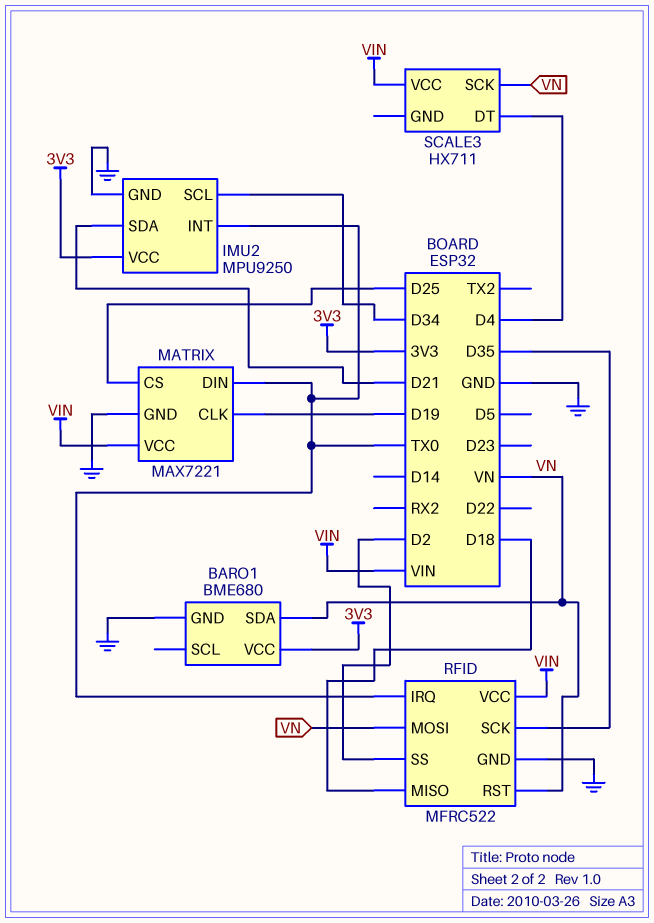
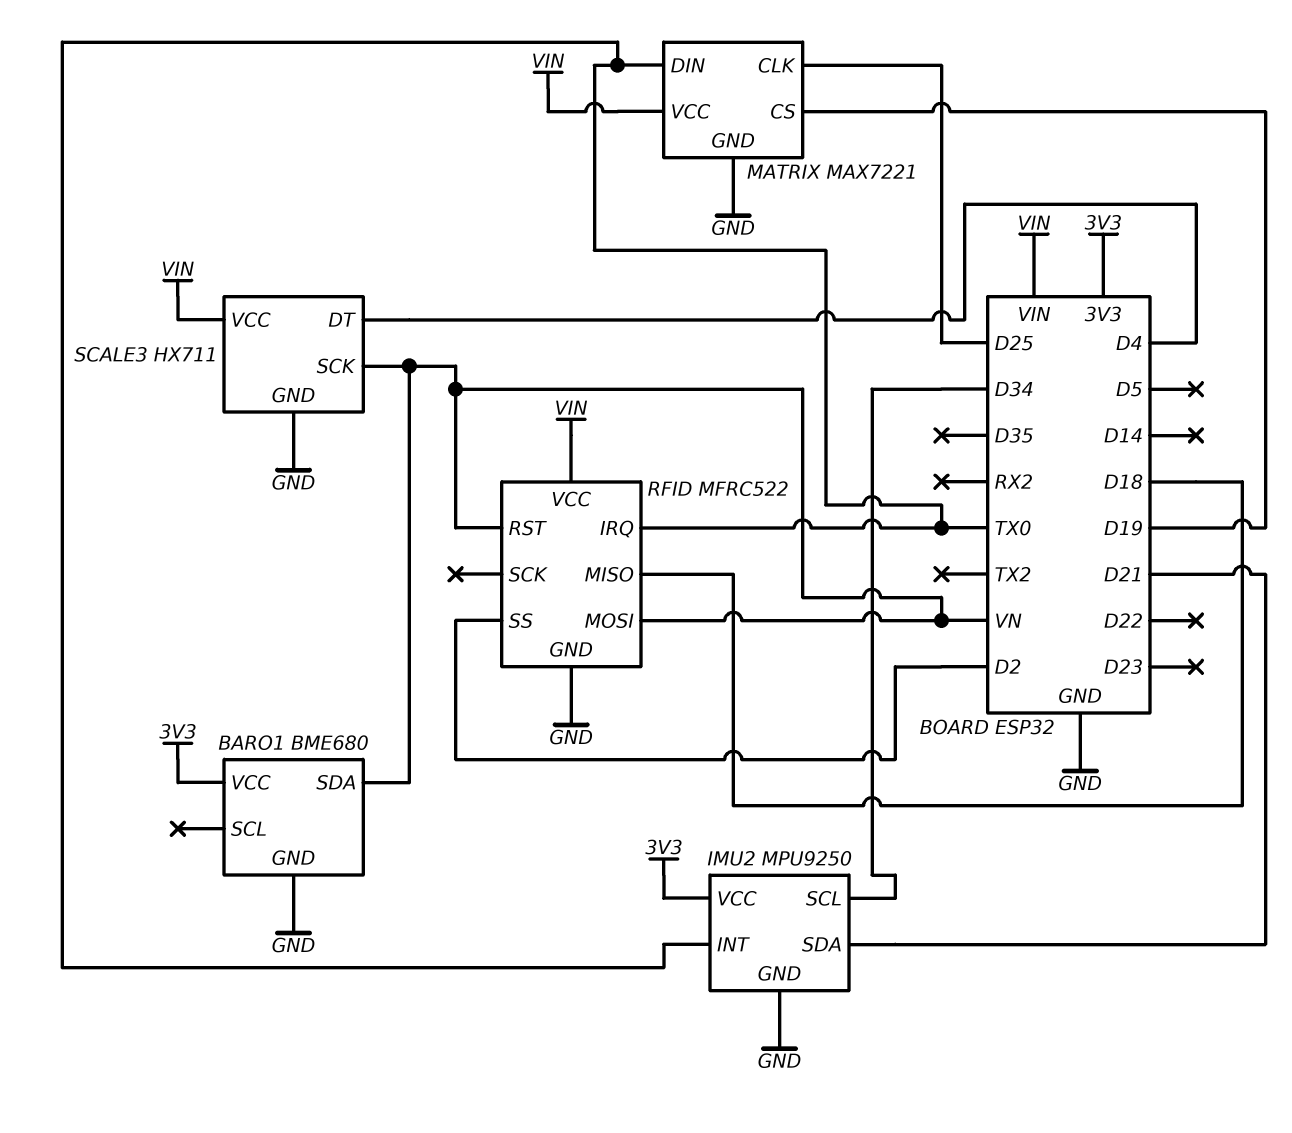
MATRIX pin CLK: D19 -> D25
MATRIX pin CS: D25 -> D19
RFID pin SCK: D35 -> none
SCALE3 pin GND: none -> GND

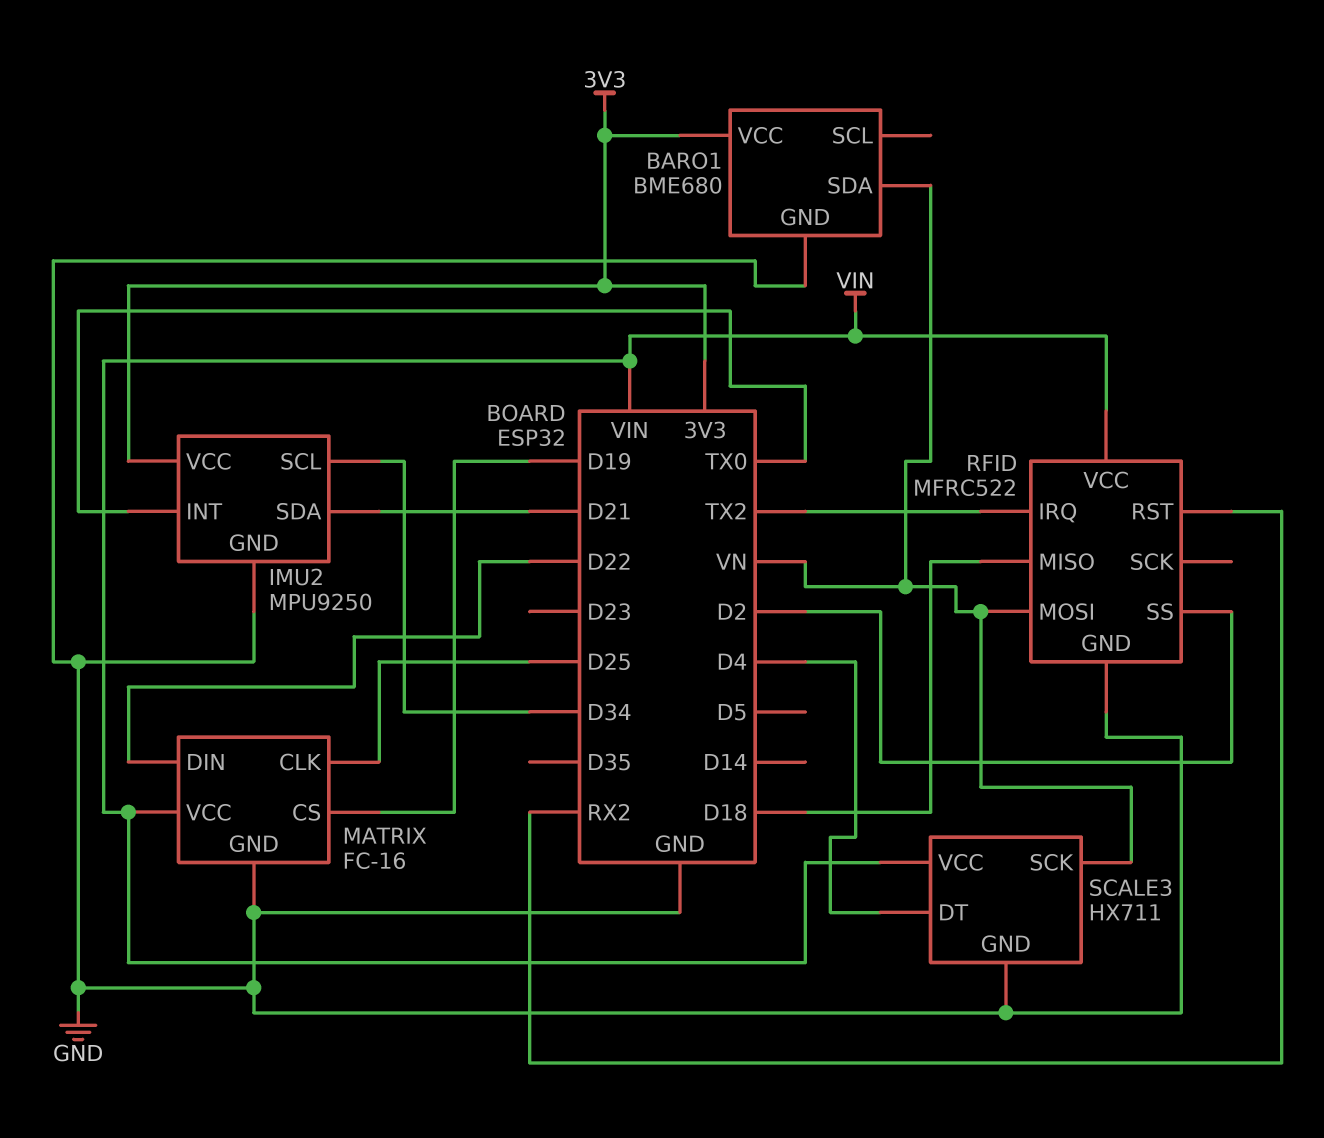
MATRIX: MAX7221 -> FC-16
MATRIX pin DIN: TX0 -> D22
RFID pin IRQ: TX0 -> TX2
RFID pin RST: VN -> RX2

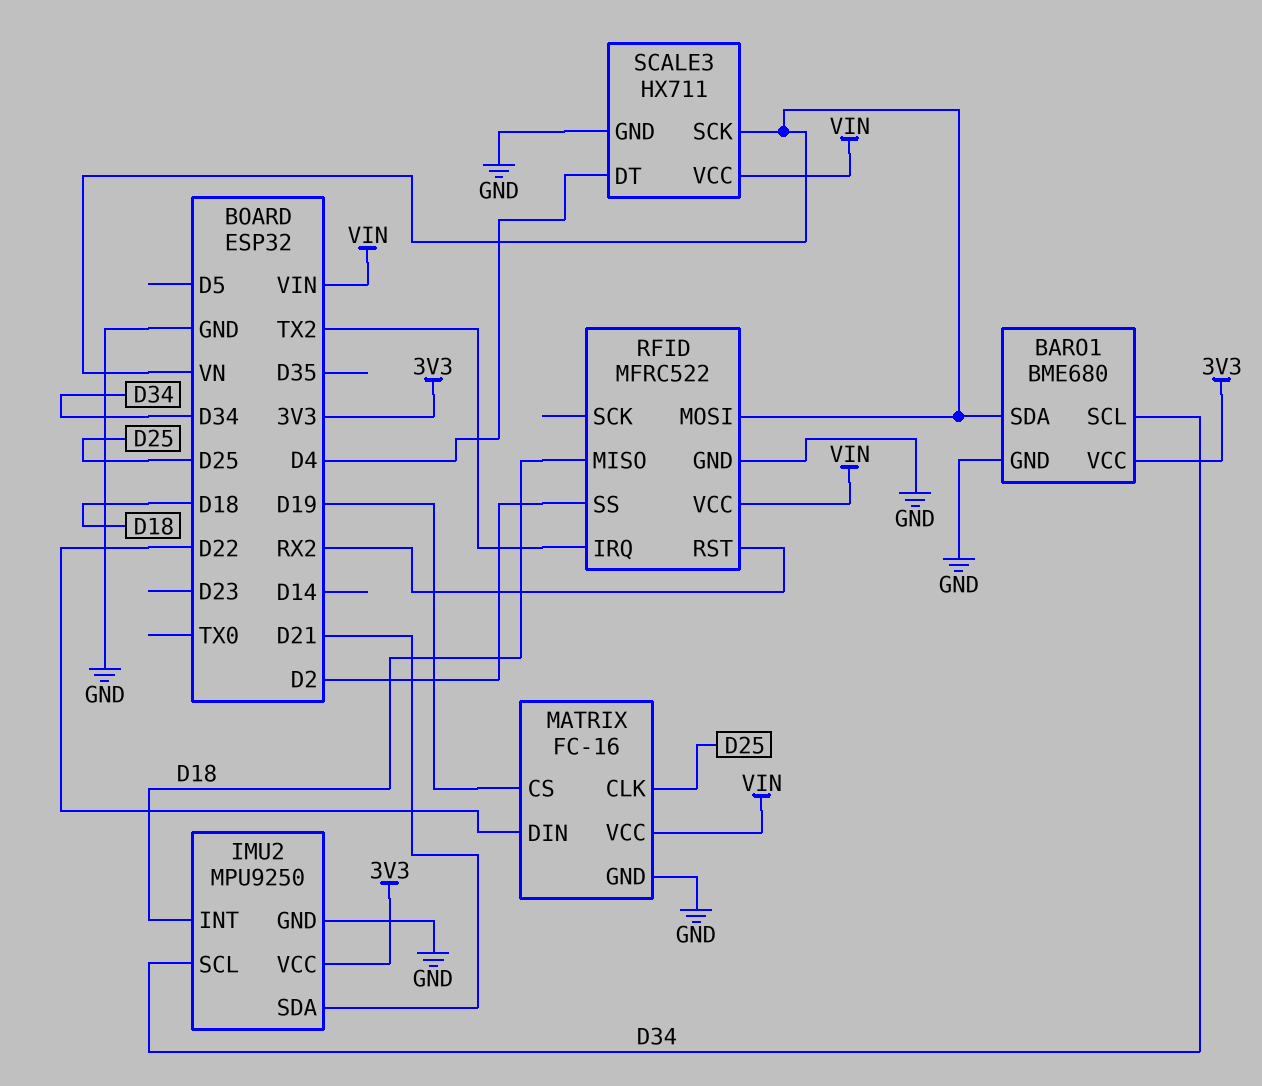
BARO1 pin SCL: none -> D34
IMU2 pin INT: TX0 -> D18

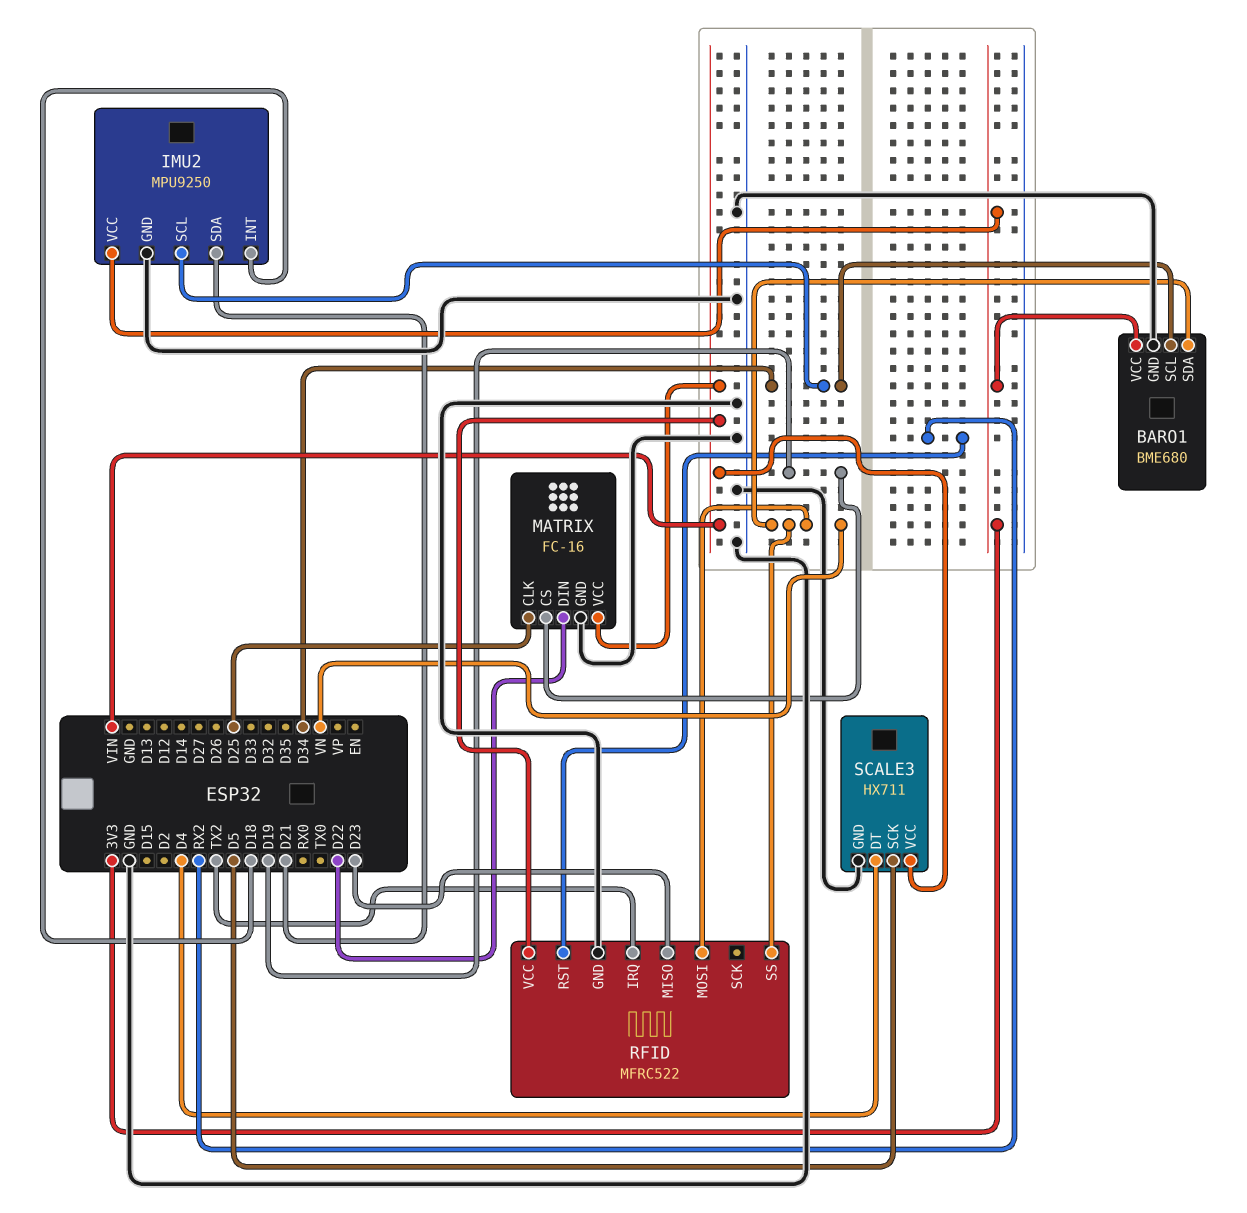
RFID pin MISO: D18 -> D23
RFID pin SS: D2 -> VN
SCALE3 pin SCK: VN -> D5

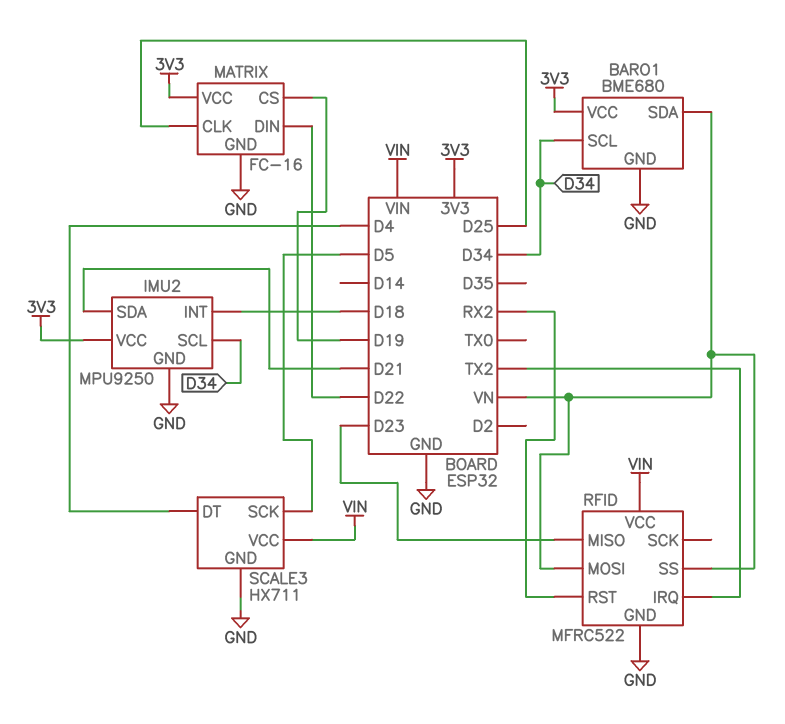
MATRIX pin VCC: VIN -> 3V3

